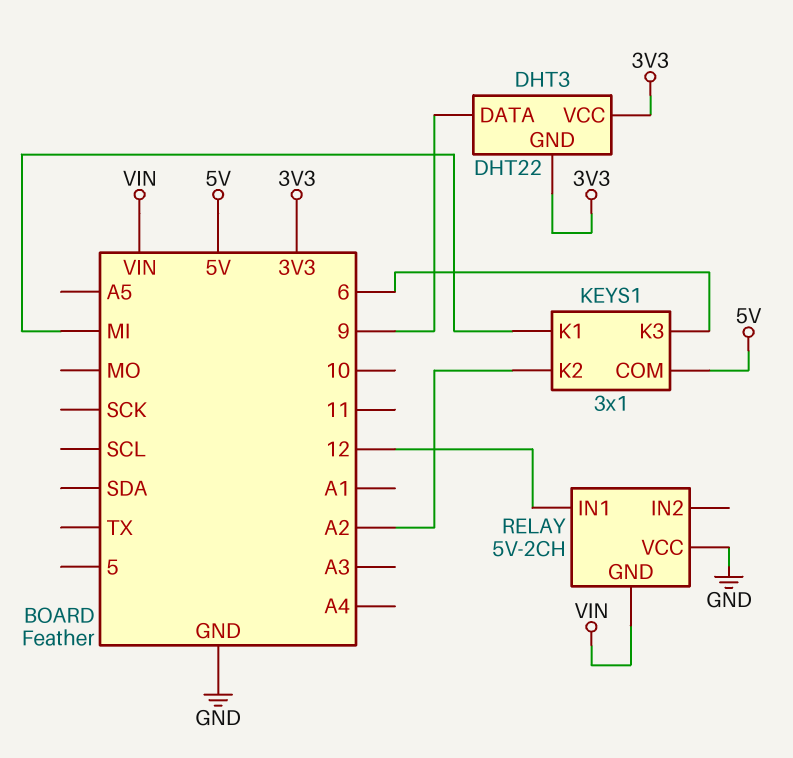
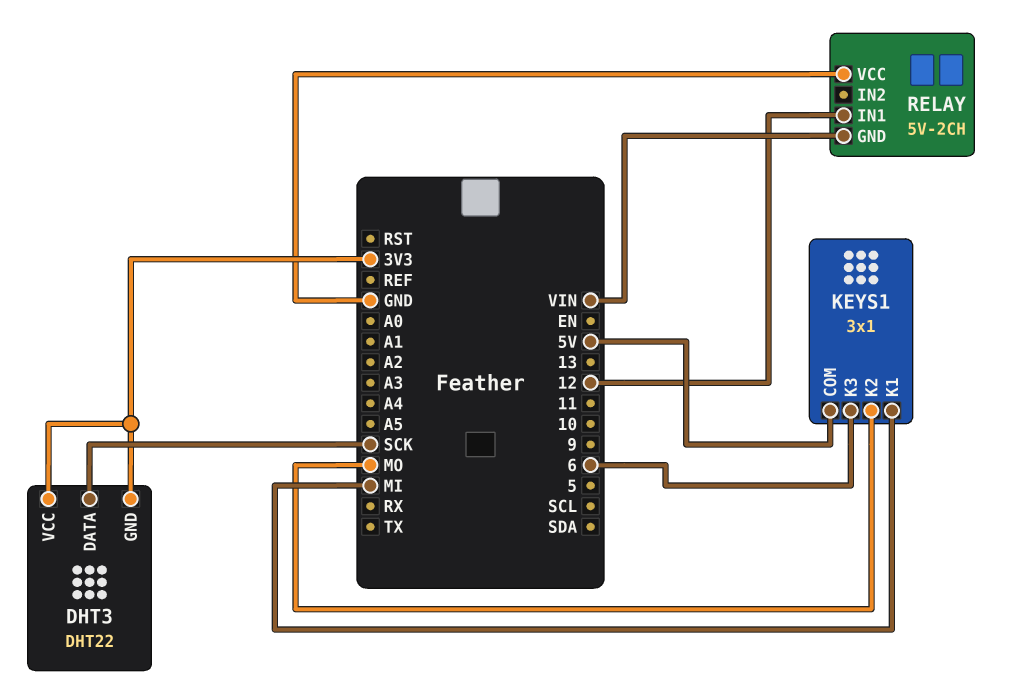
DHT3 pin DATA: 9 -> SCK
KEYS1 pin K2: A2 -> MO

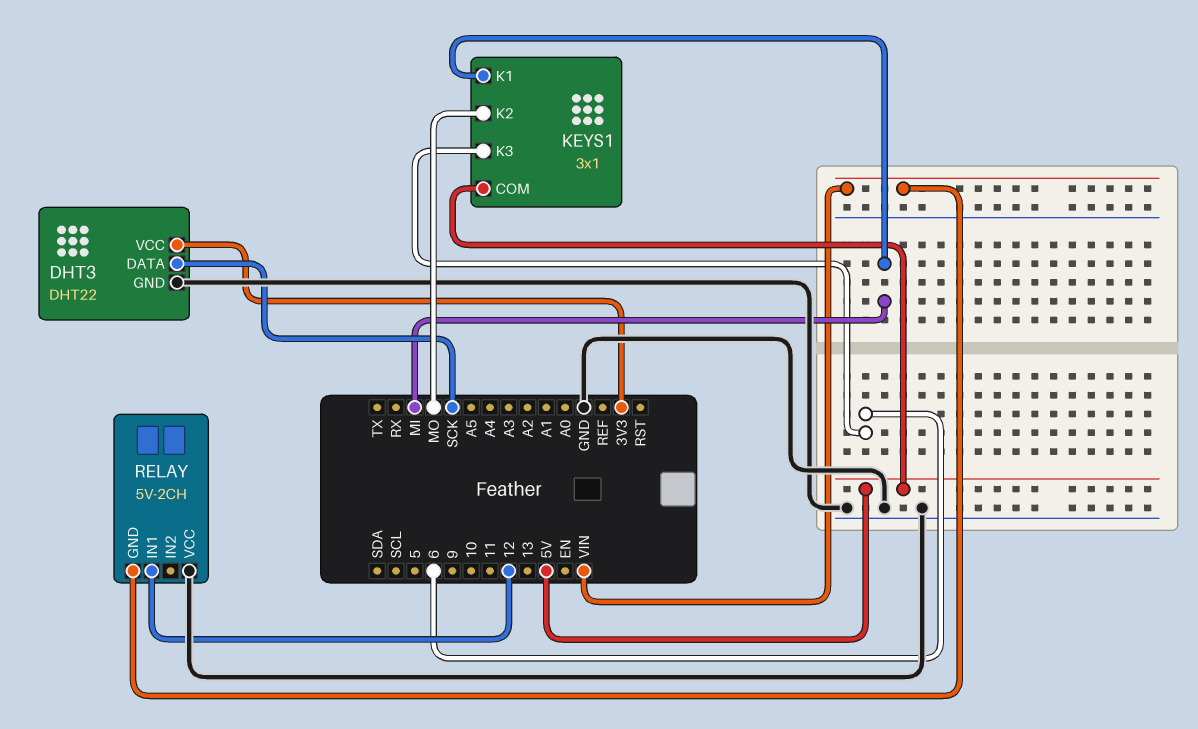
DHT3 pin GND: 3V3 -> GND

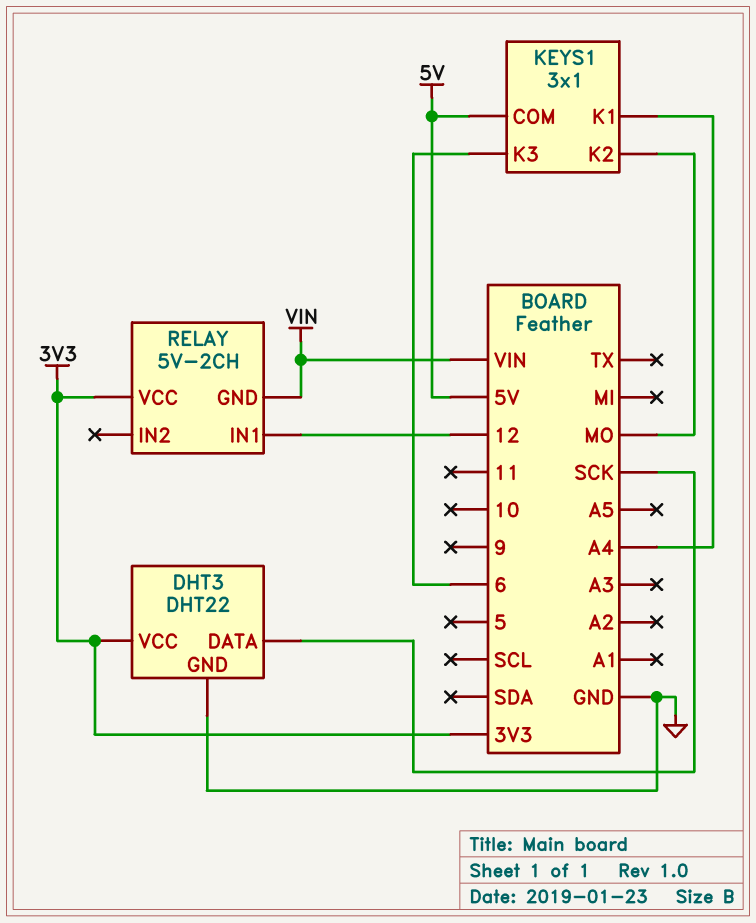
KEYS1 pin K1: MI -> A4
RELAY pin VCC: GND -> 3V3

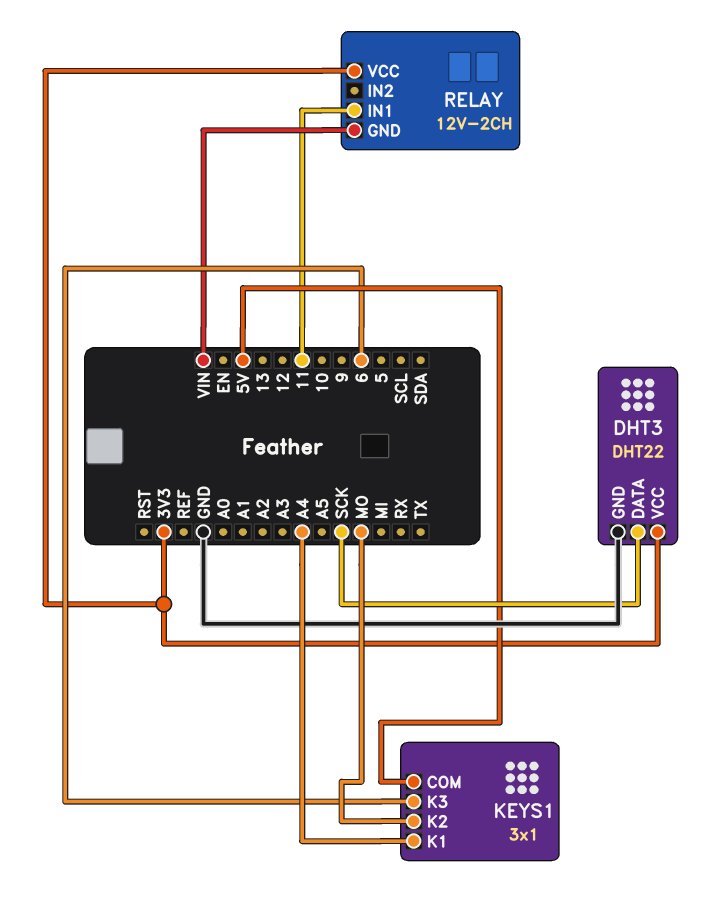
RELAY: 5V-2CH -> 12V-2CH
RELAY pin IN1: 12 -> 11

